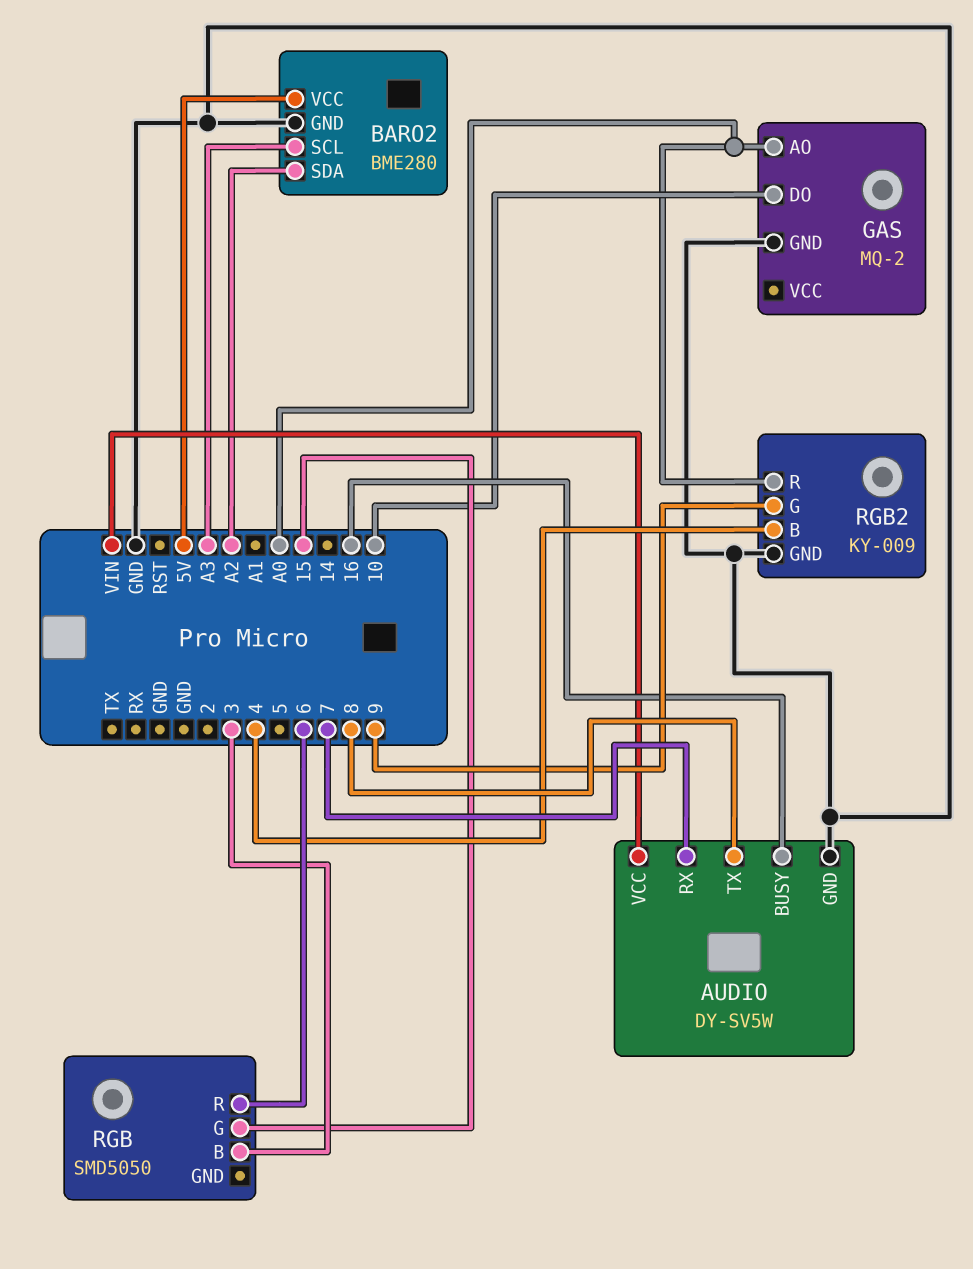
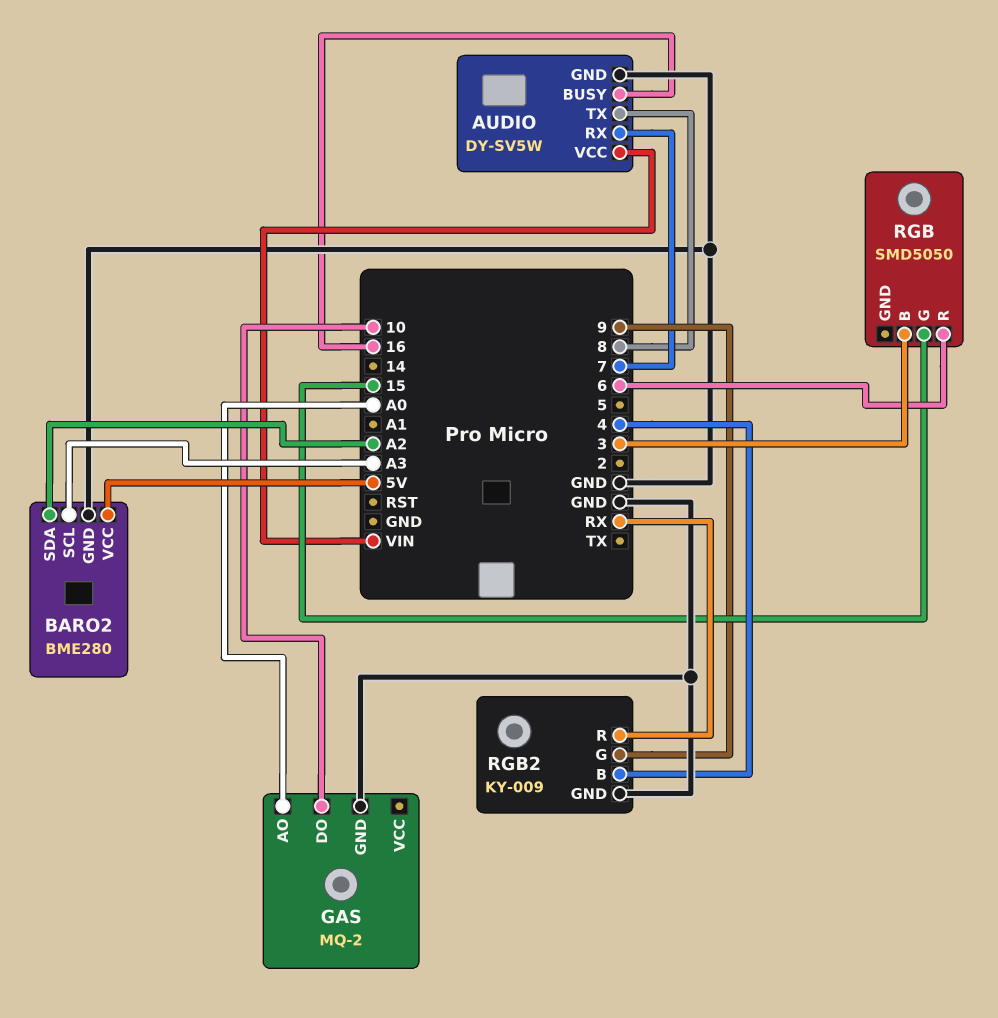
RGB2 pin R: A0 -> RX

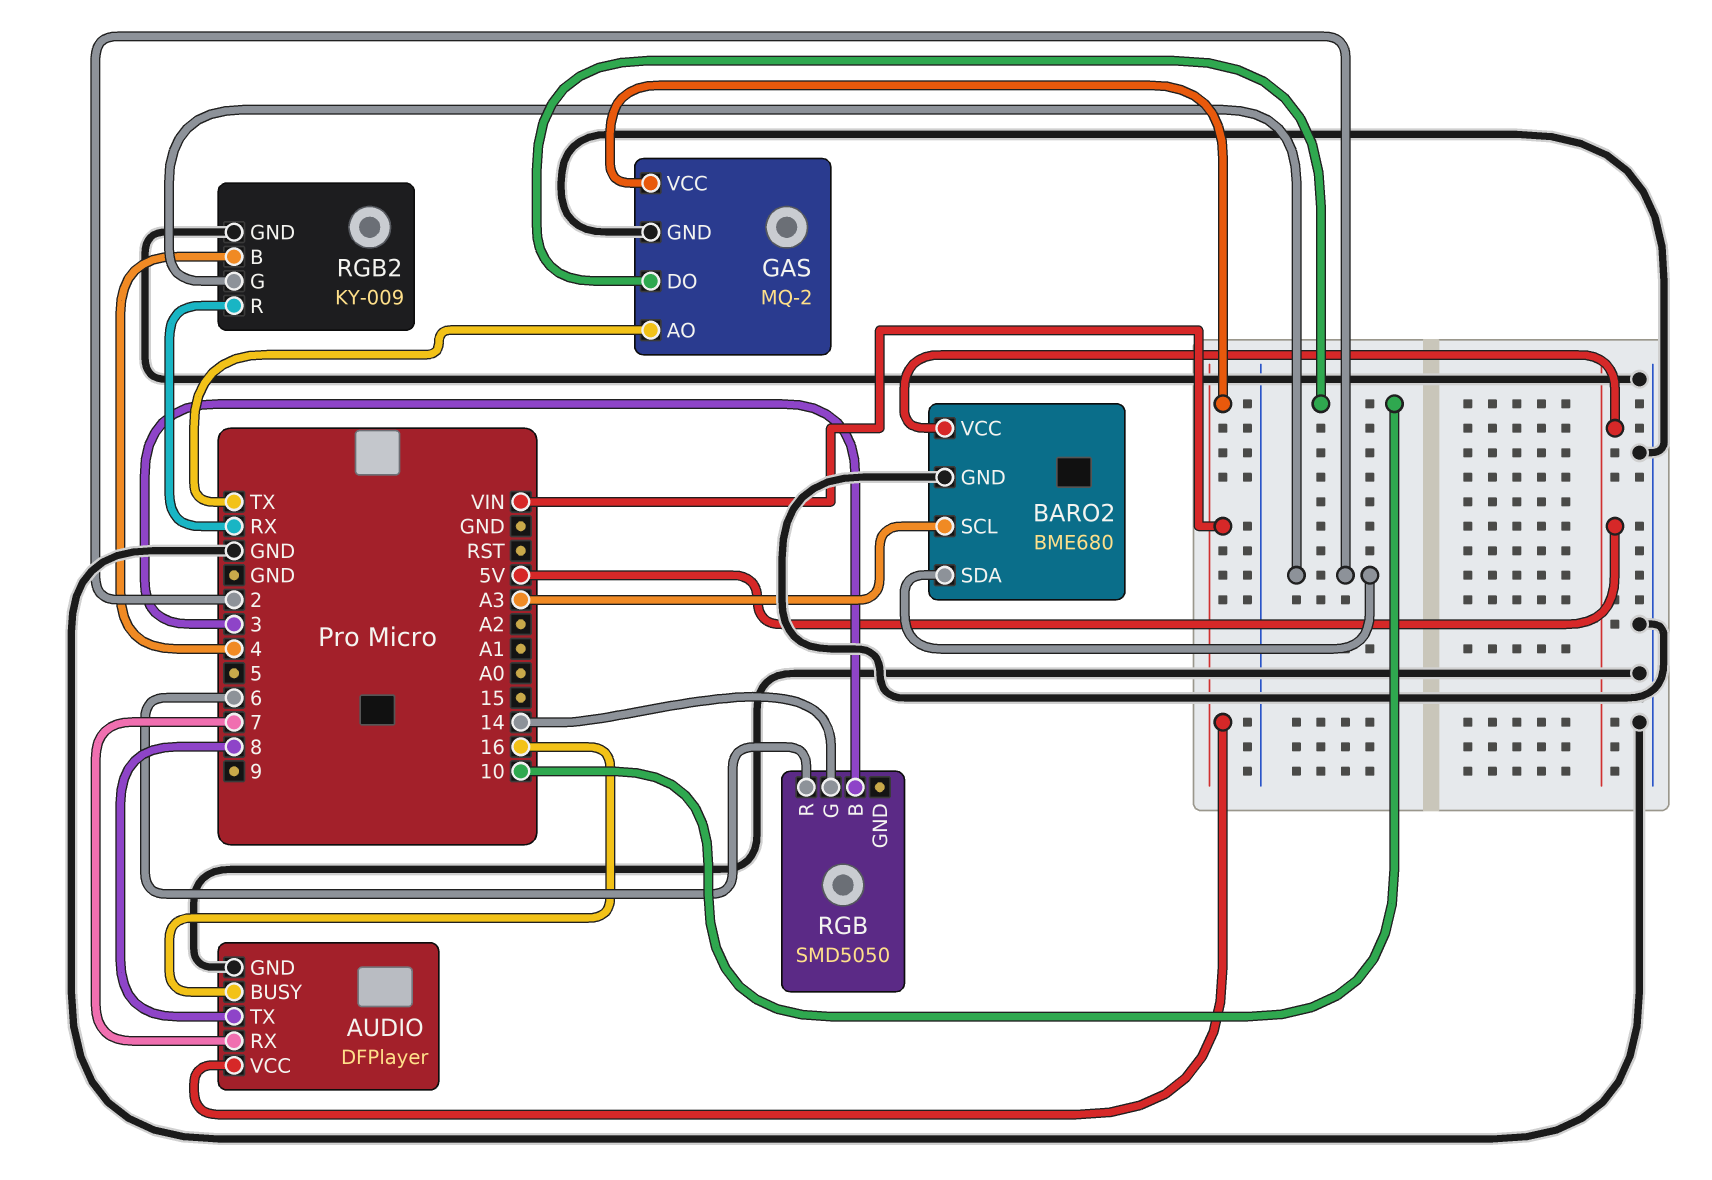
AUDIO: DY-SV5W -> DFPlayer
BARO2: BME280 -> BME680
BARO2 pin SDA: A2 -> 2
GAS pin AO: A0 -> TX
GAS pin VCC: none -> VIN
RGB pin G: 15 -> 14
RGB2 pin G: 9 -> 2

